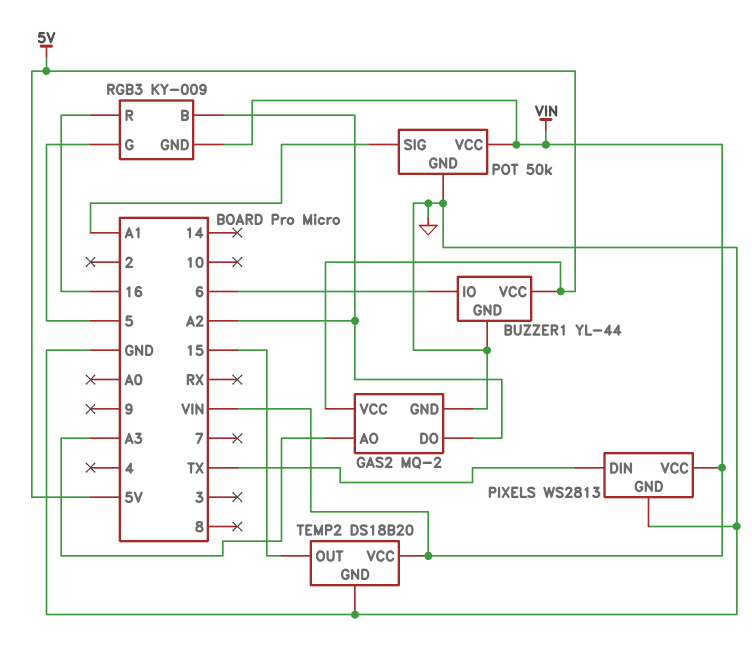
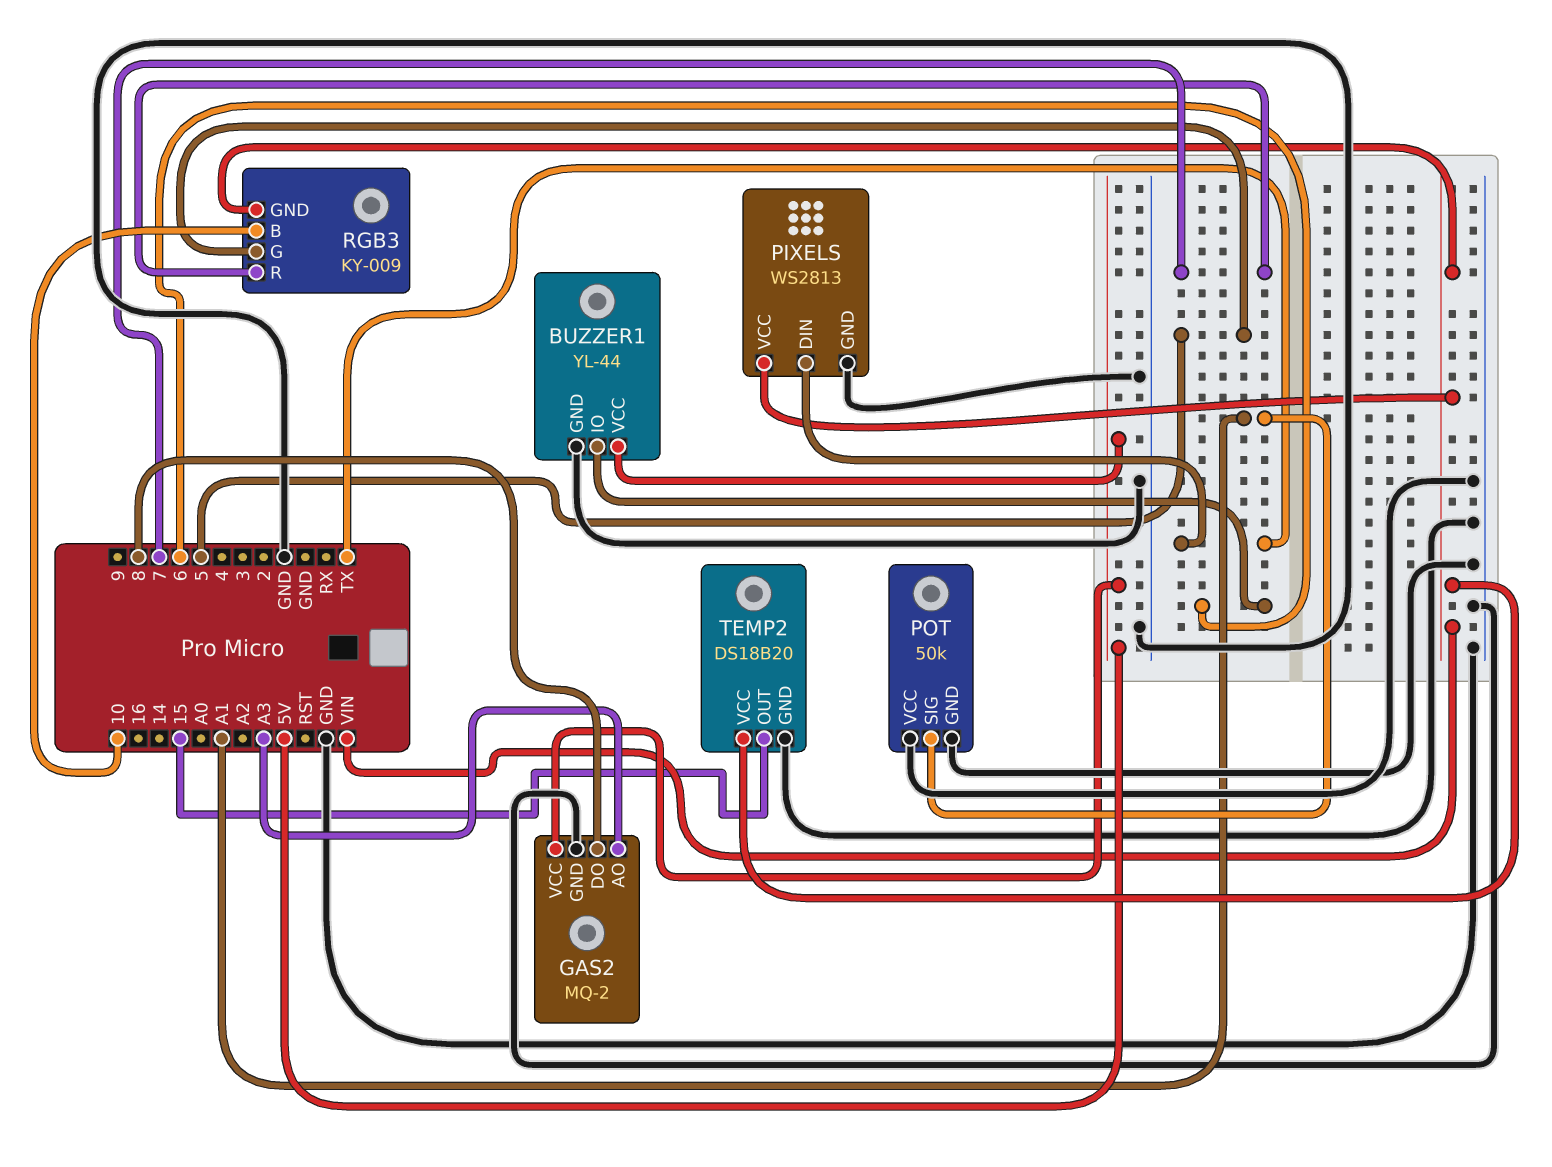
GAS2 pin DO: A2 -> 8
POT pin VCC: VIN -> GND
RGB3 pin B: A2 -> 10
RGB3 pin R: 16 -> 7

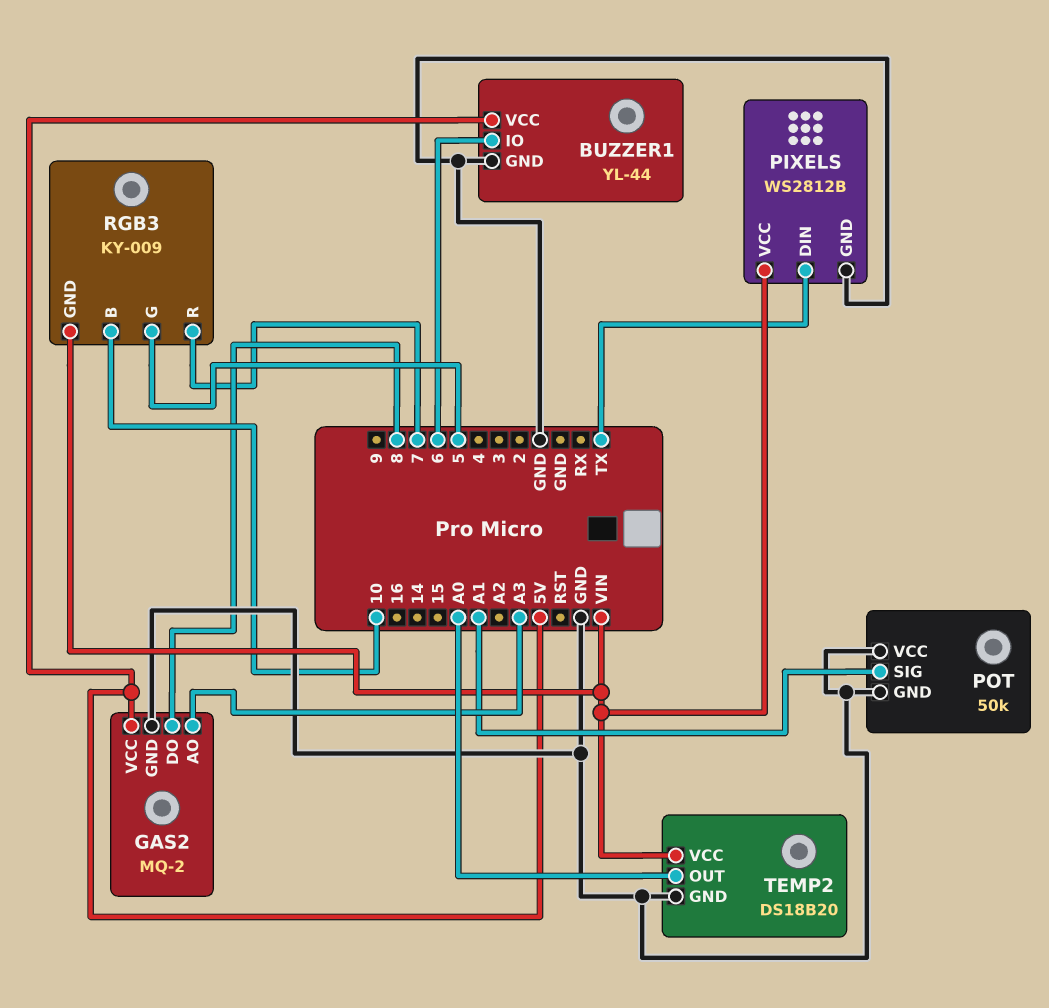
PIXELS: WS2813 -> WS2812B
TEMP2 pin OUT: 15 -> A0

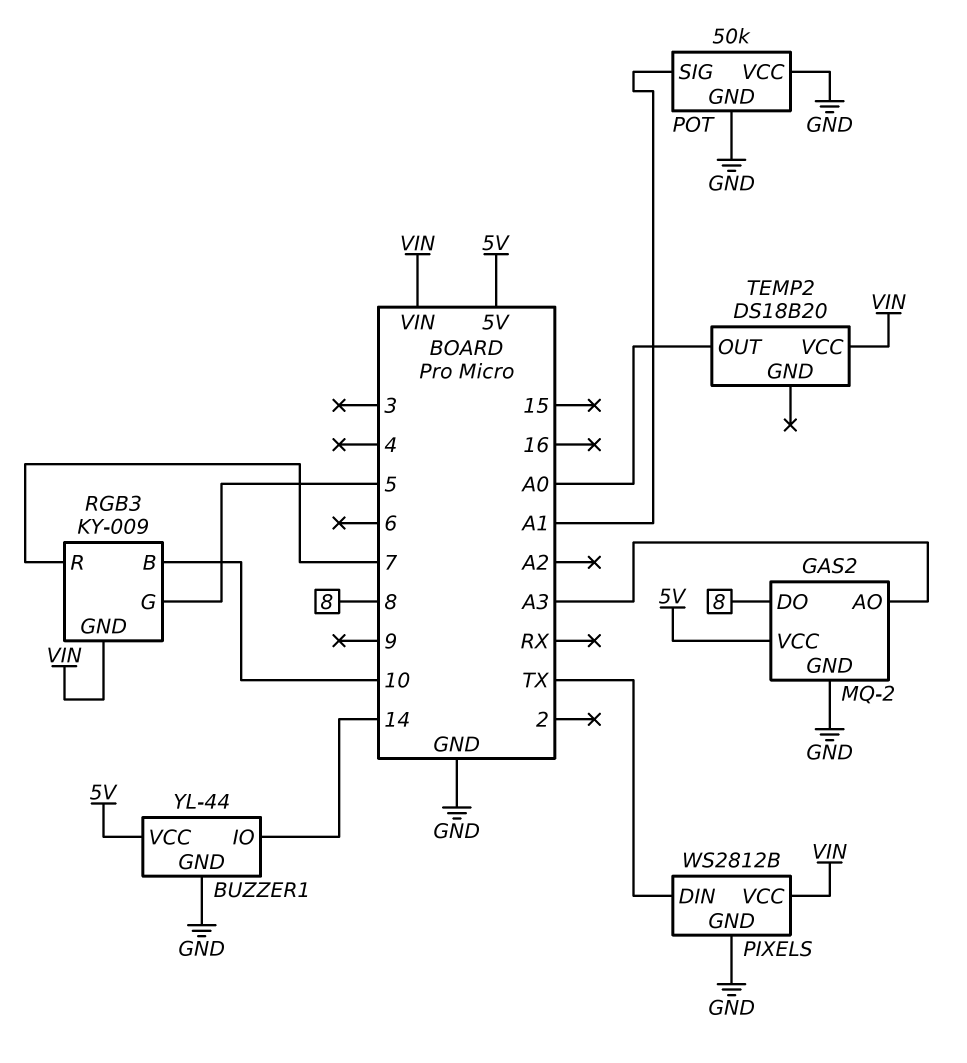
BUZZER1 pin IO: 6 -> 14
TEMP2 pin GND: GND -> none

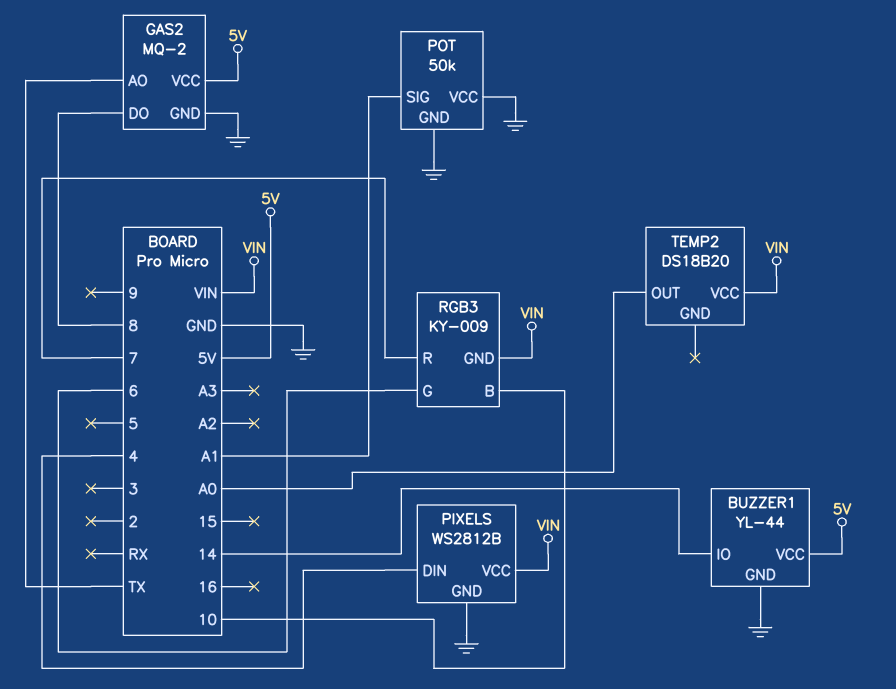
GAS2 pin AO: A3 -> TX
PIXELS pin DIN: TX -> 4
RGB3 pin G: 5 -> 6

